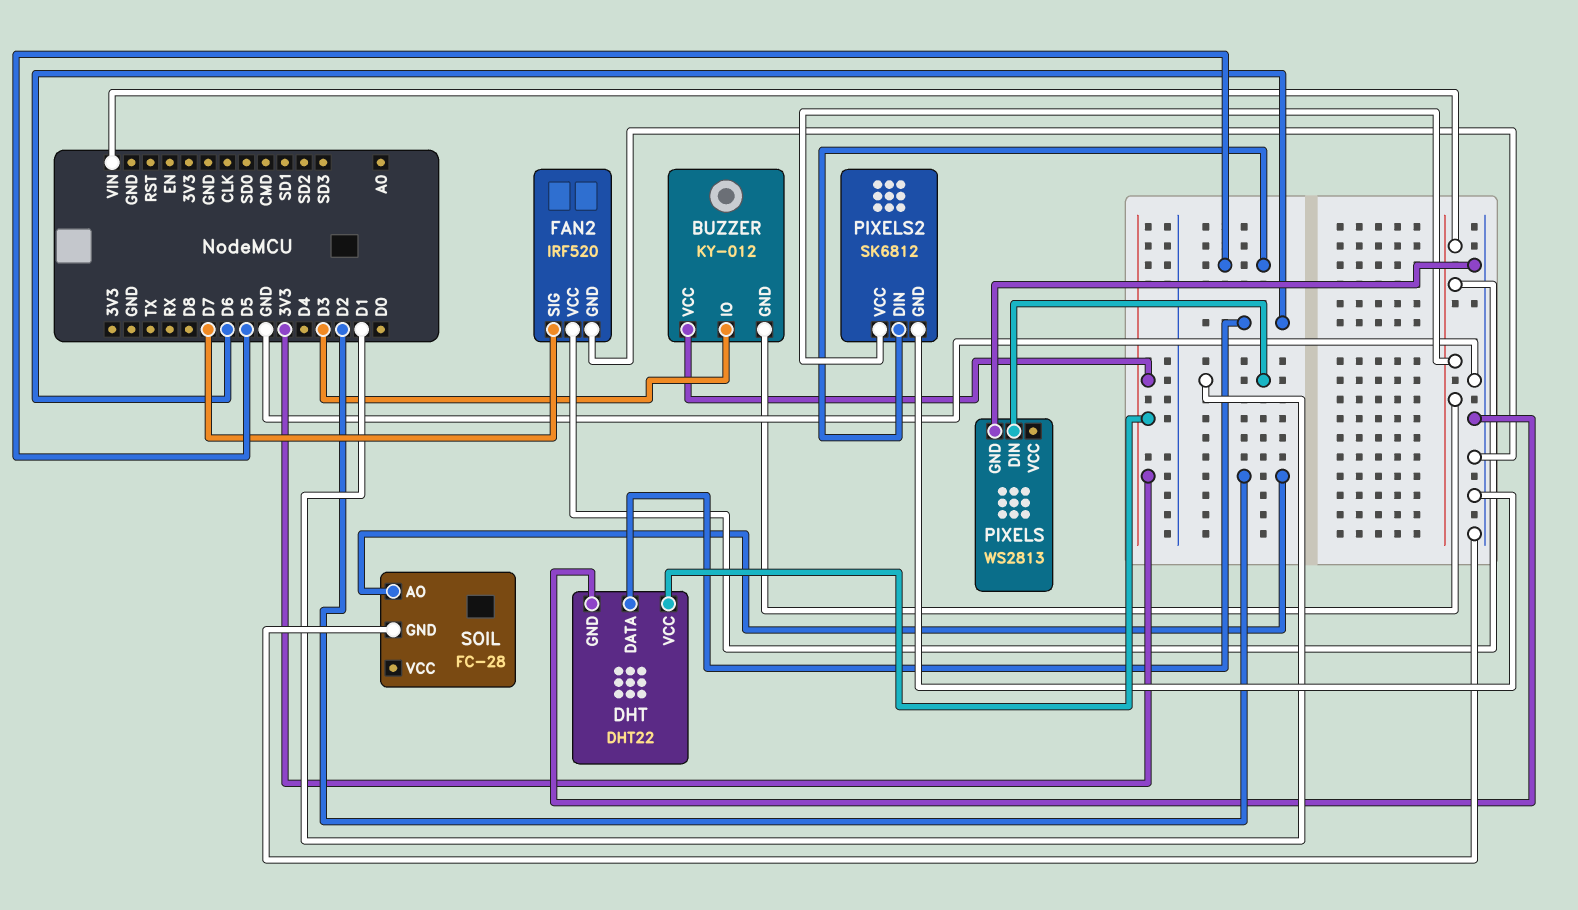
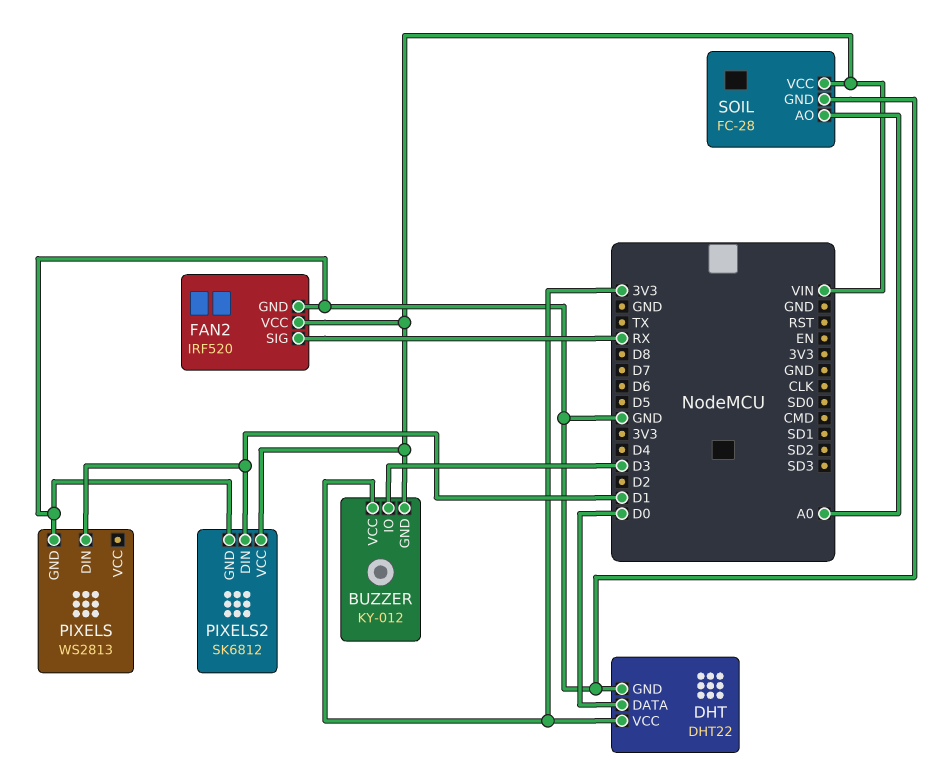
DHT pin DATA: D6 -> D0
FAN2 pin SIG: D7 -> RX
PIXELS2 pin DIN: D5 -> D1
SOIL pin AO: D2 -> A0
SOIL pin VCC: none -> VIN

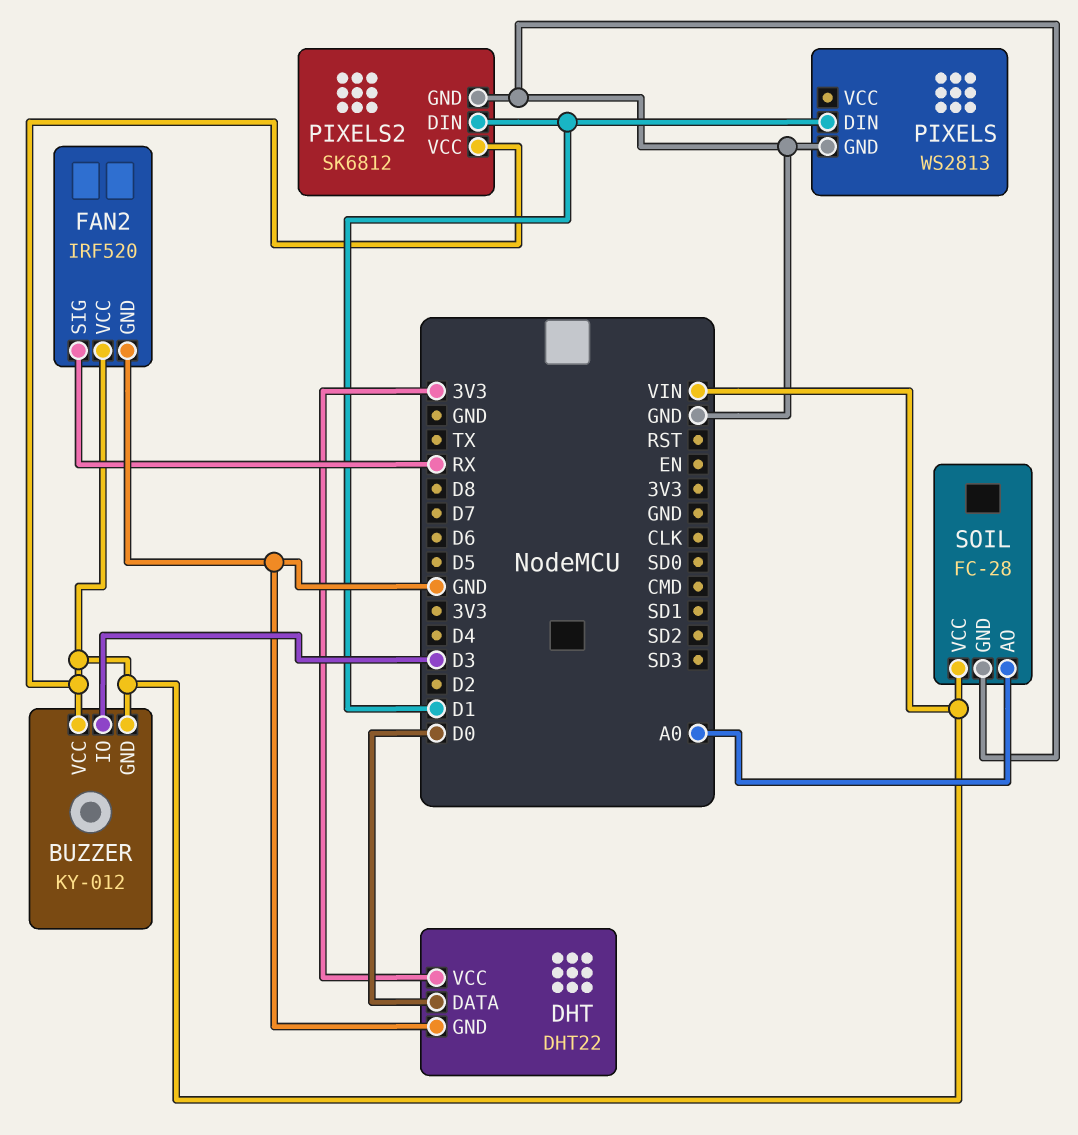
BUZZER pin VCC: 3V3 -> VIN

